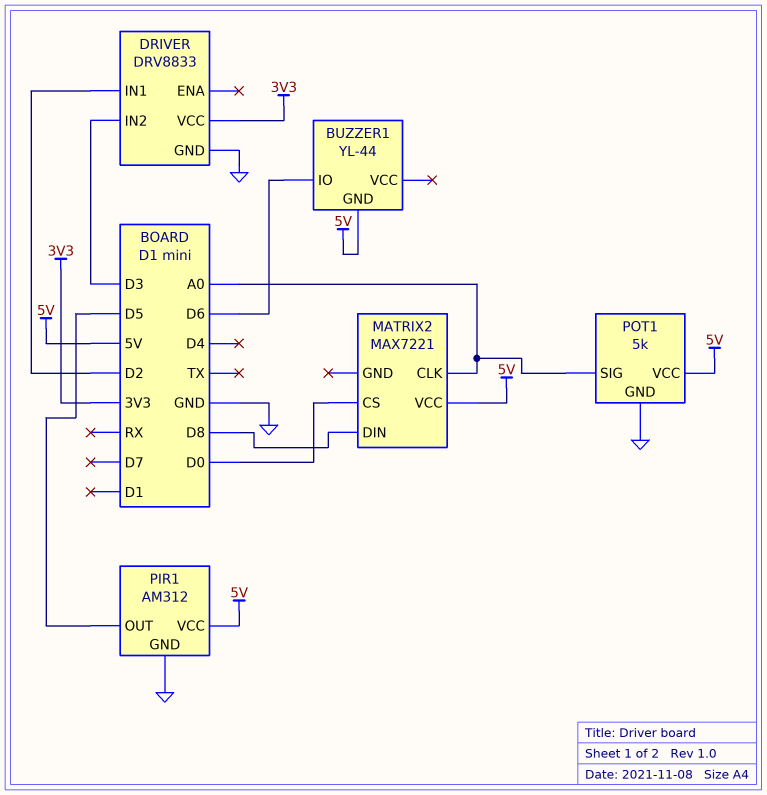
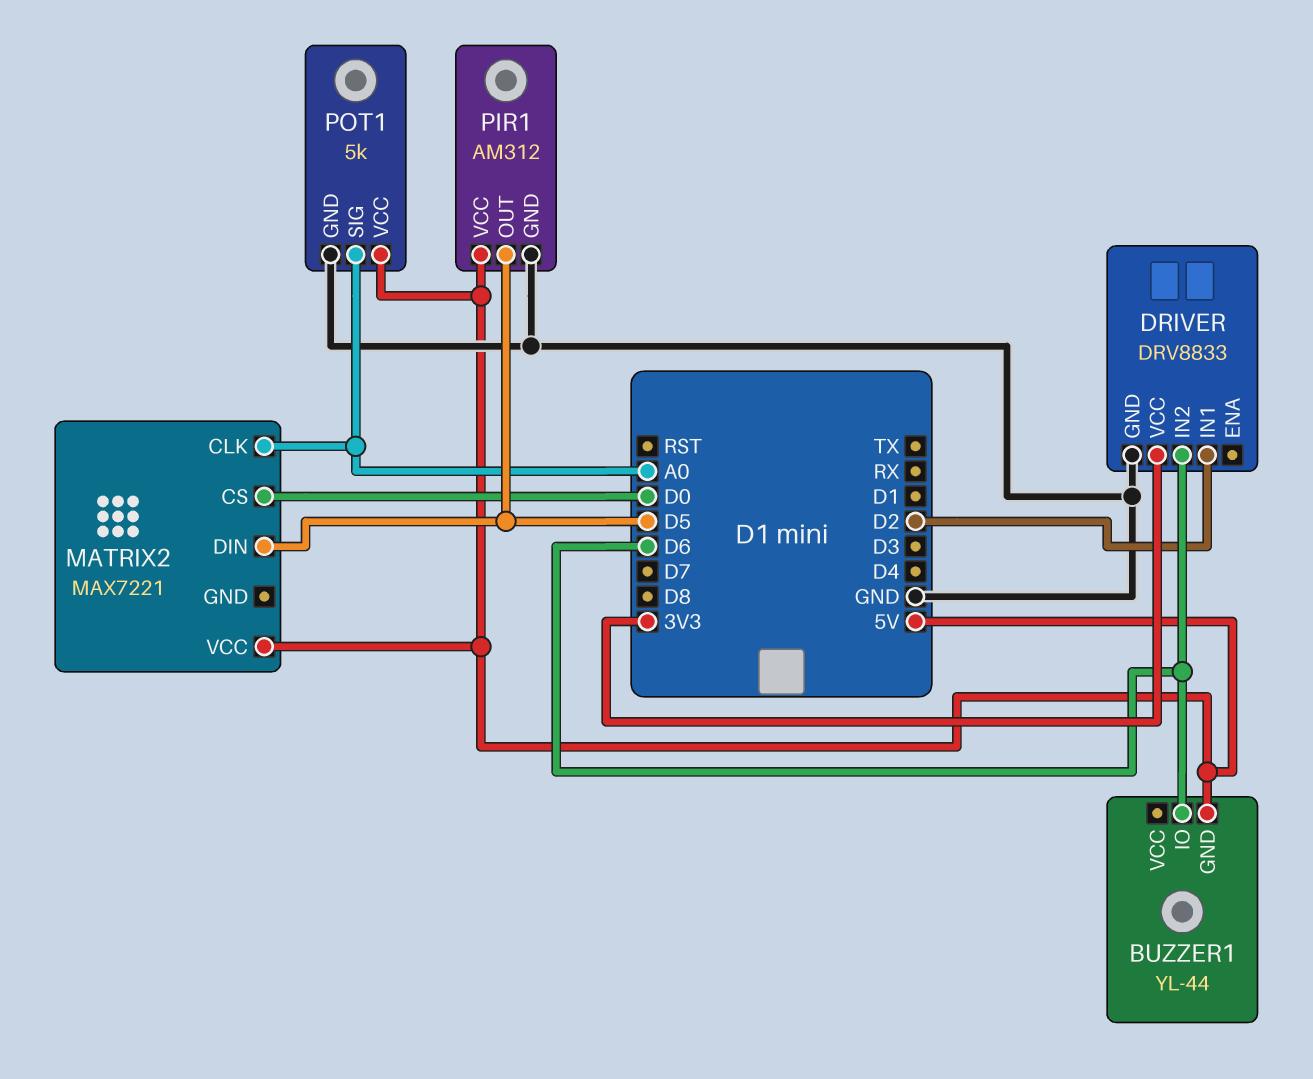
DRIVER pin IN2: D3 -> D6
MATRIX2 pin DIN: D8 -> D5

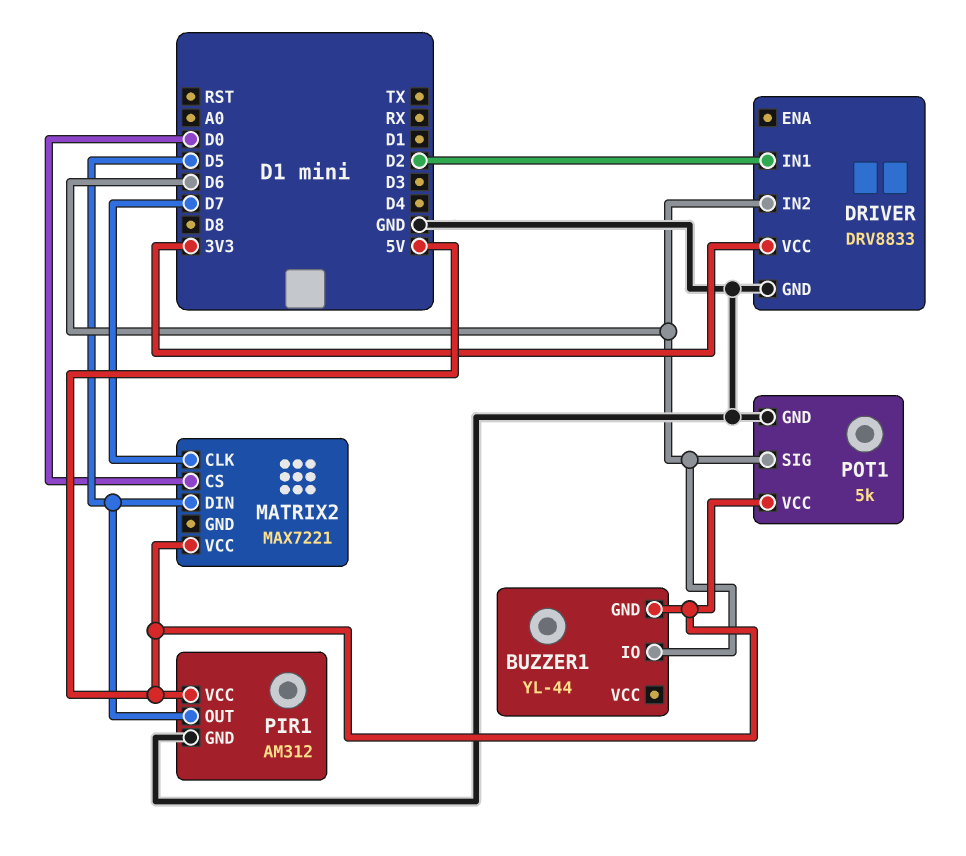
MATRIX2 pin CLK: A0 -> D7
POT1 pin SIG: A0 -> D6

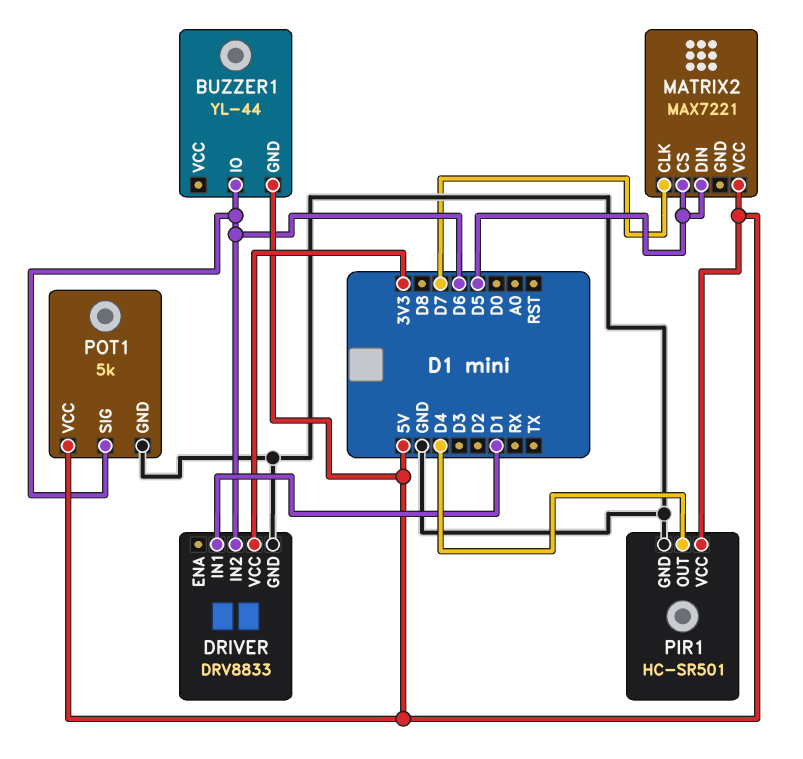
DRIVER pin IN1: D2 -> D1
MATRIX2 pin CS: D0 -> D5
PIR1: AM312 -> HC-SR501
PIR1 pin OUT: D5 -> D4

